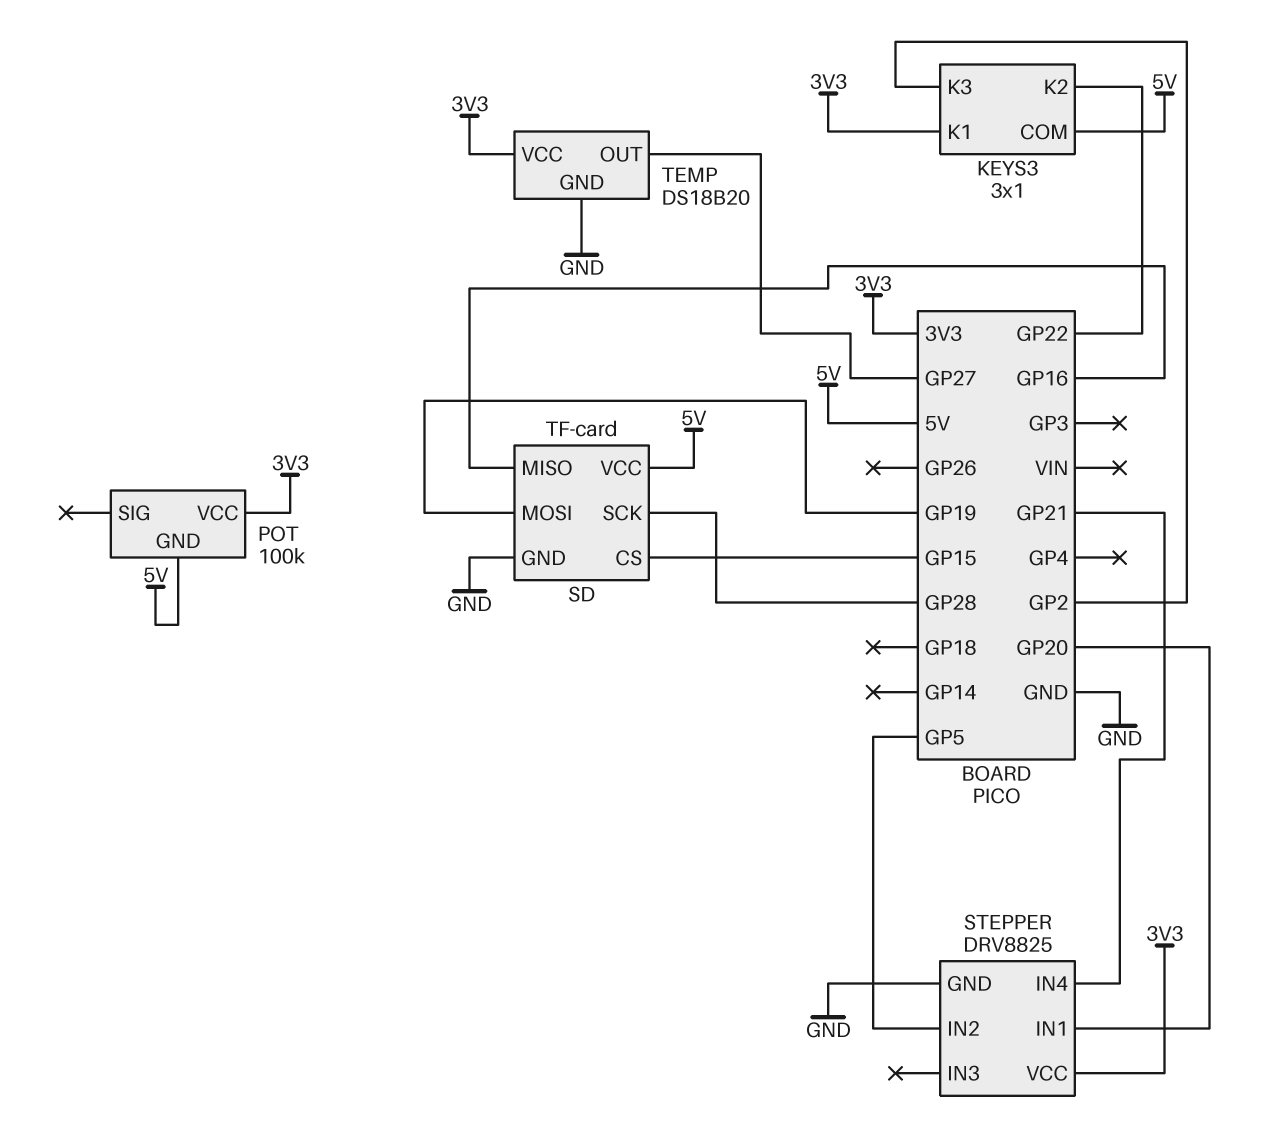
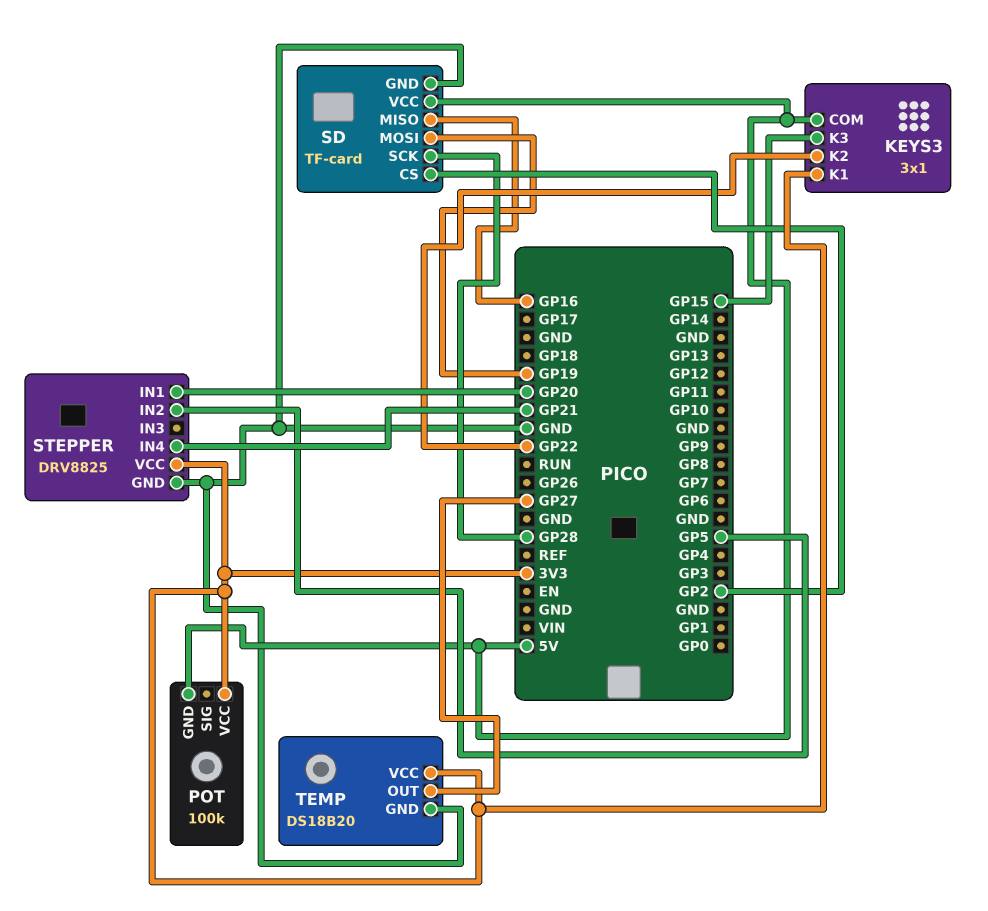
KEYS3 pin K3: GP2 -> GP15
SD pin CS: GP15 -> GP2

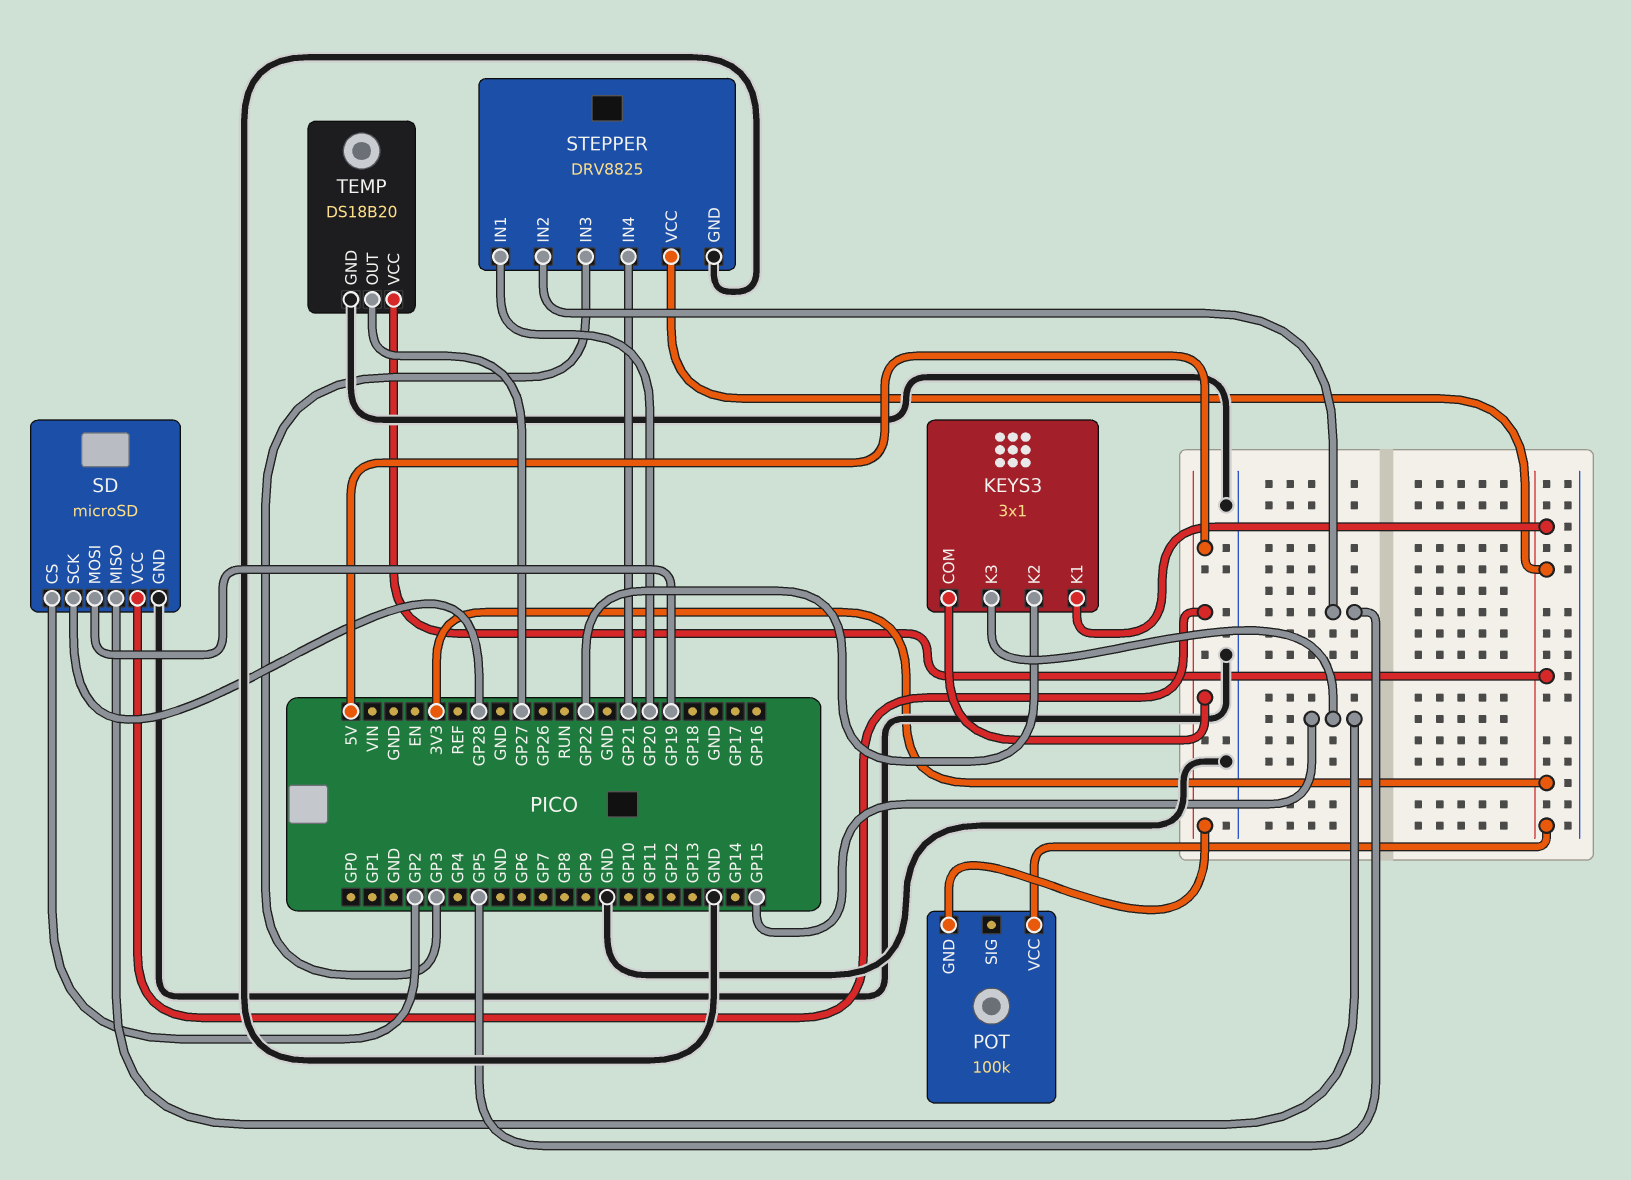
SD: TF-card -> microSD
SD pin MISO: GP16 -> GP15
STEPPER pin IN3: none -> GP3

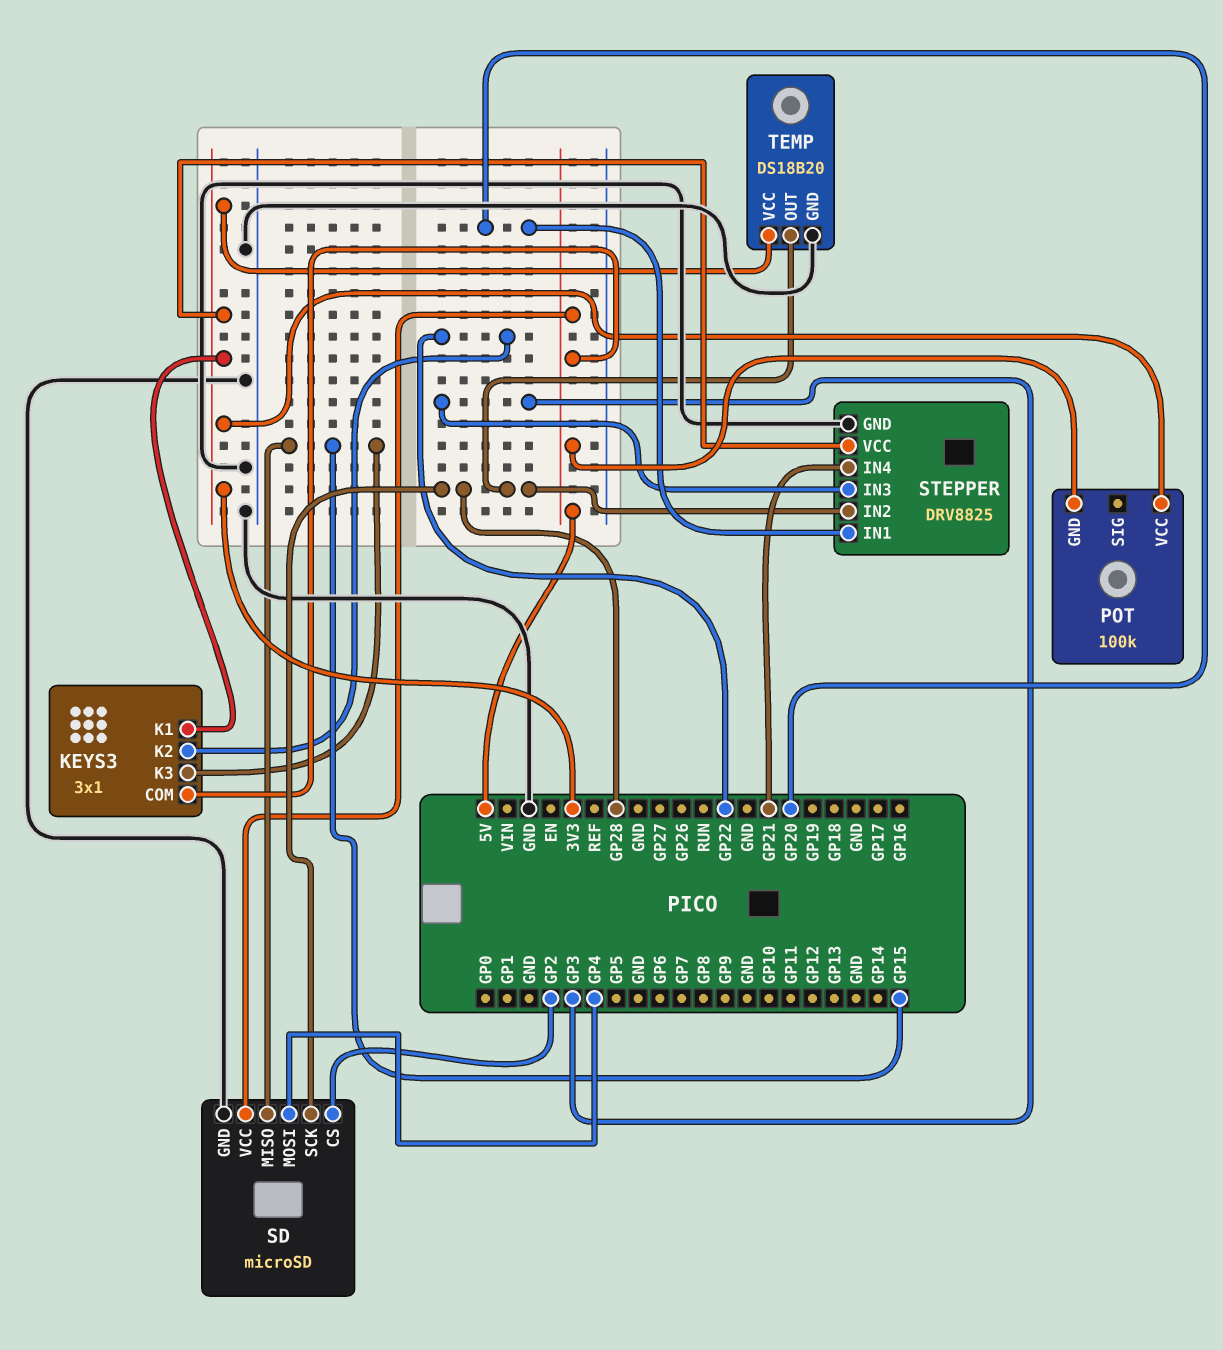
SD pin MOSI: GP19 -> GP4
STEPPER pin IN2: GP5 -> GP28
TEMP pin OUT: GP27 -> GP28

